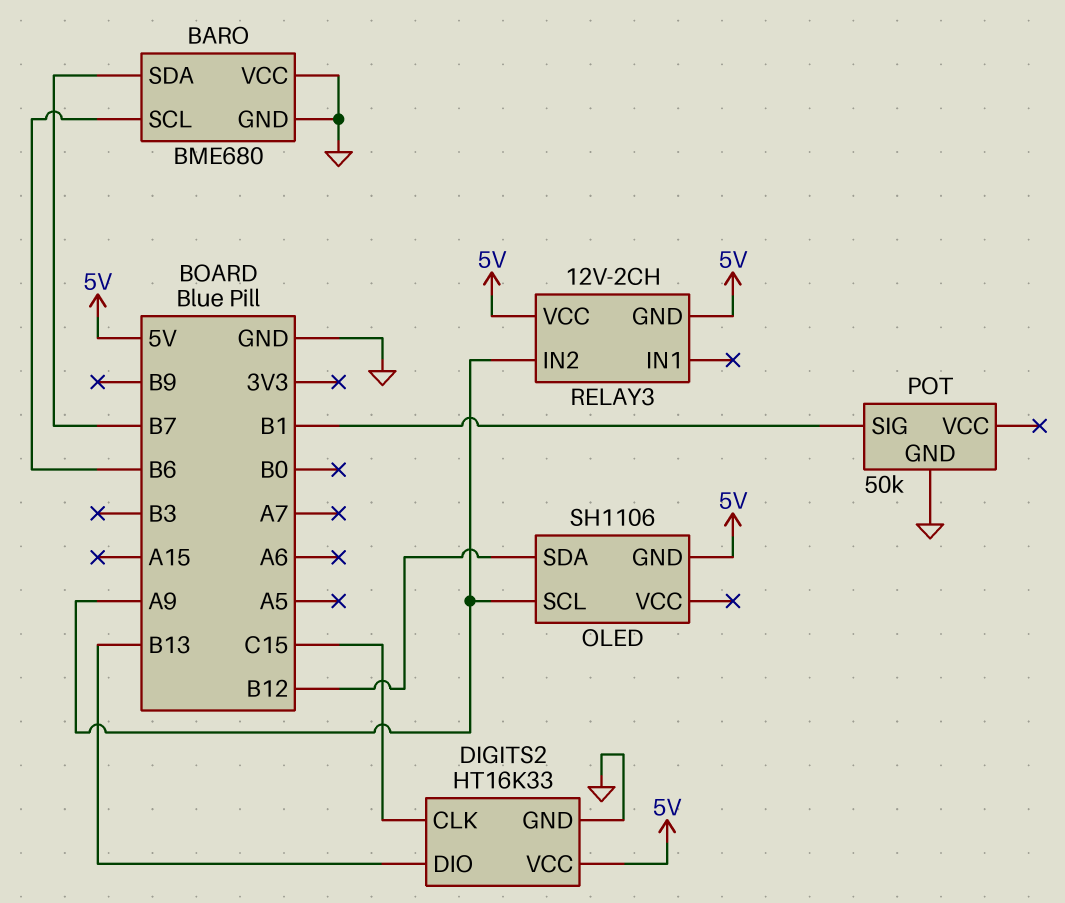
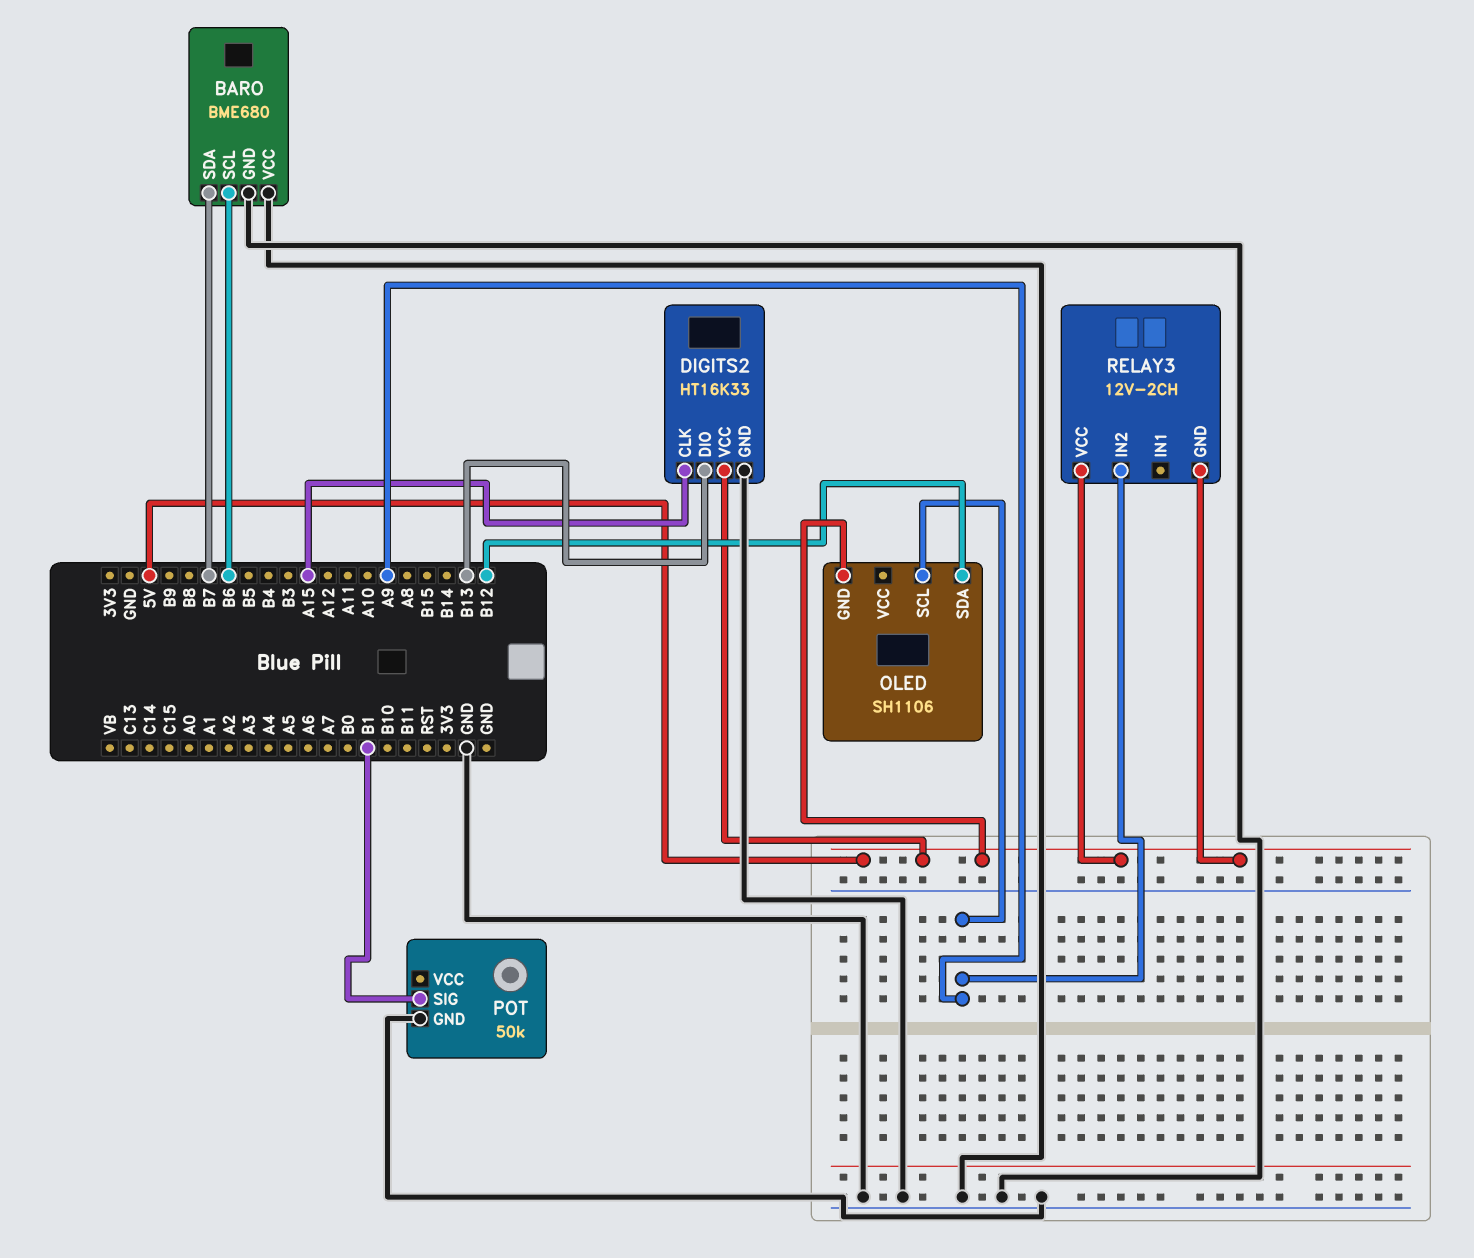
DIGITS2 pin CLK: C15 -> A15

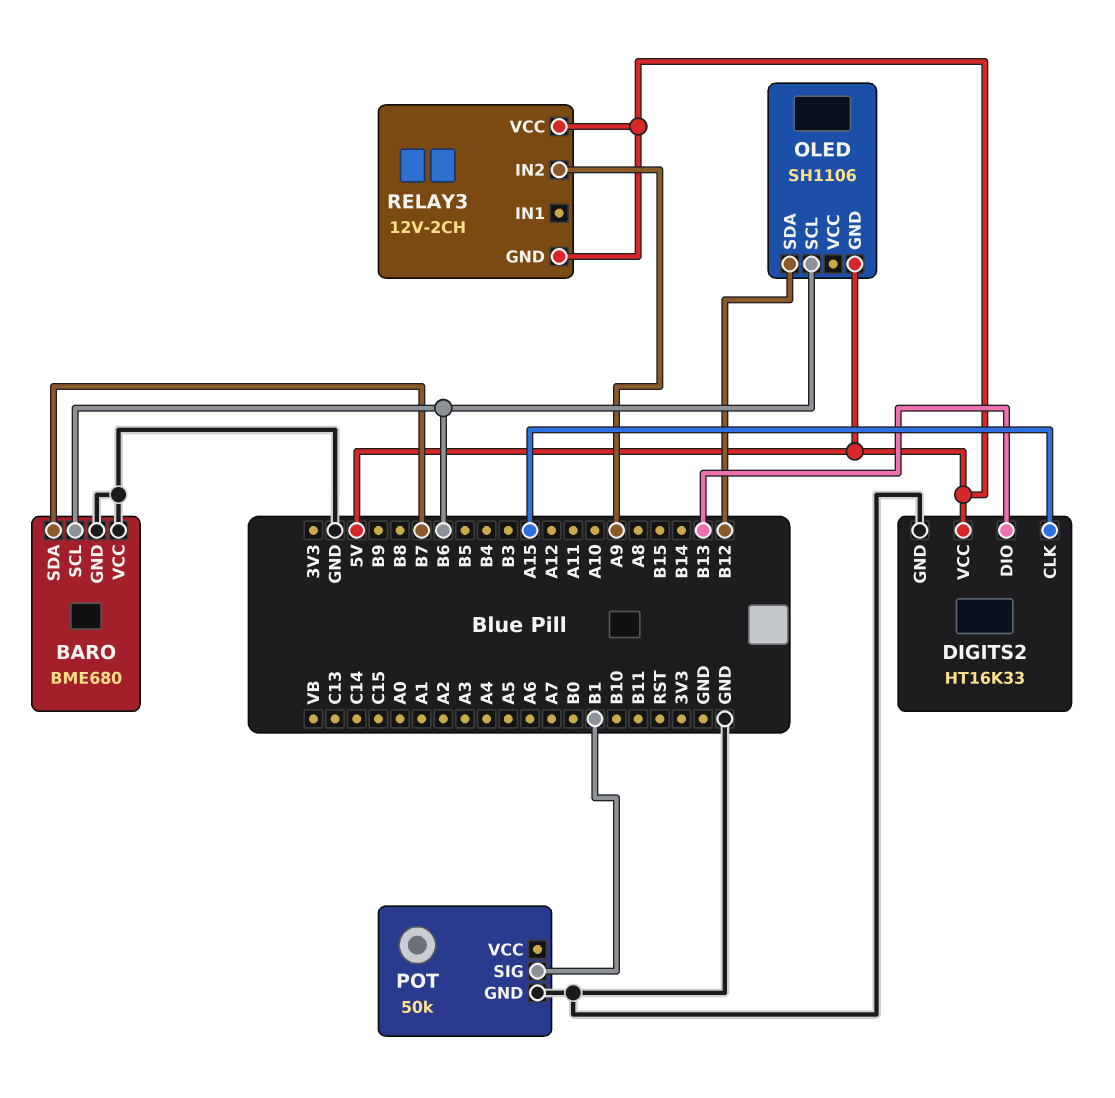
OLED pin SCL: A9 -> B6

